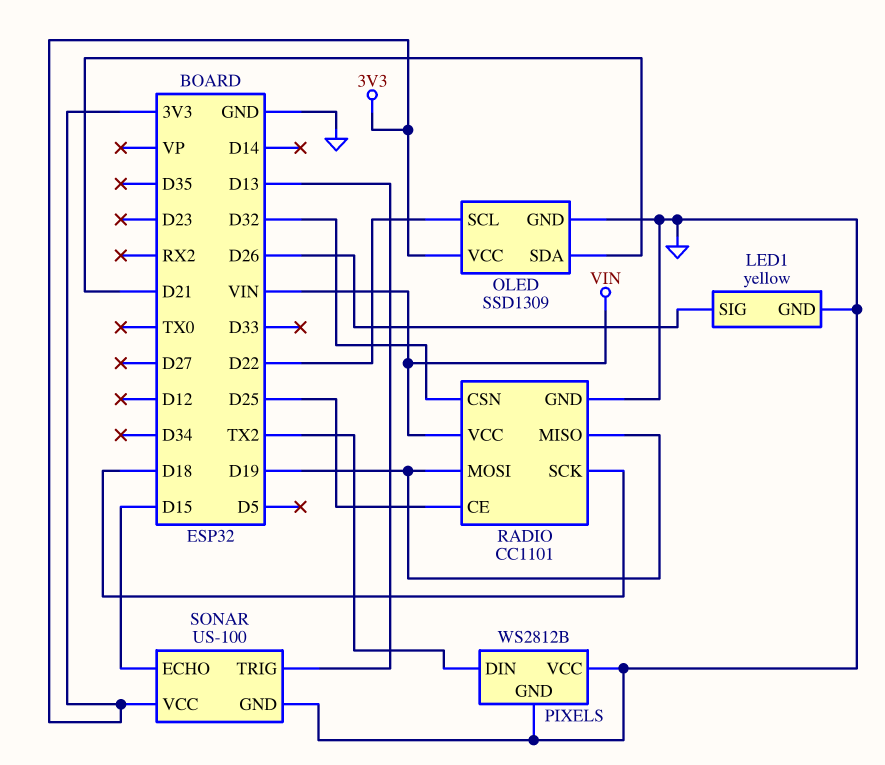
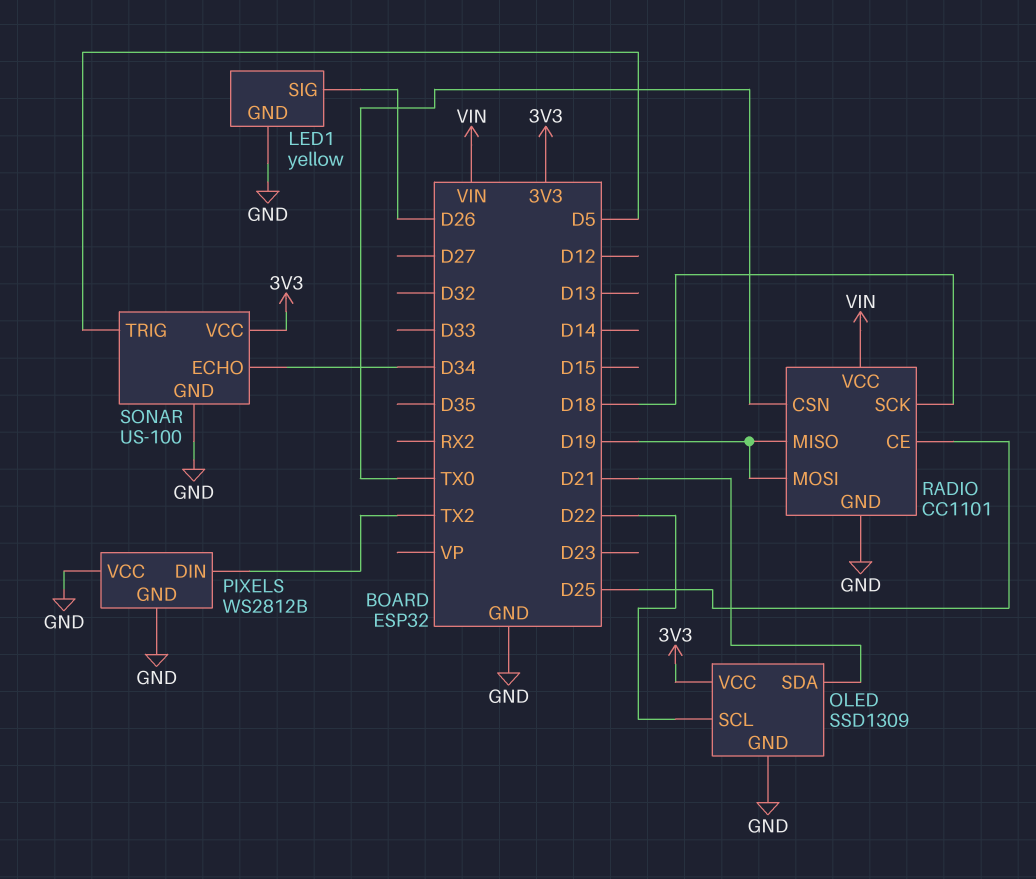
RADIO pin CSN: D32 -> TX0
SONAR pin ECHO: D15 -> D34
SONAR pin TRIG: D13 -> D5

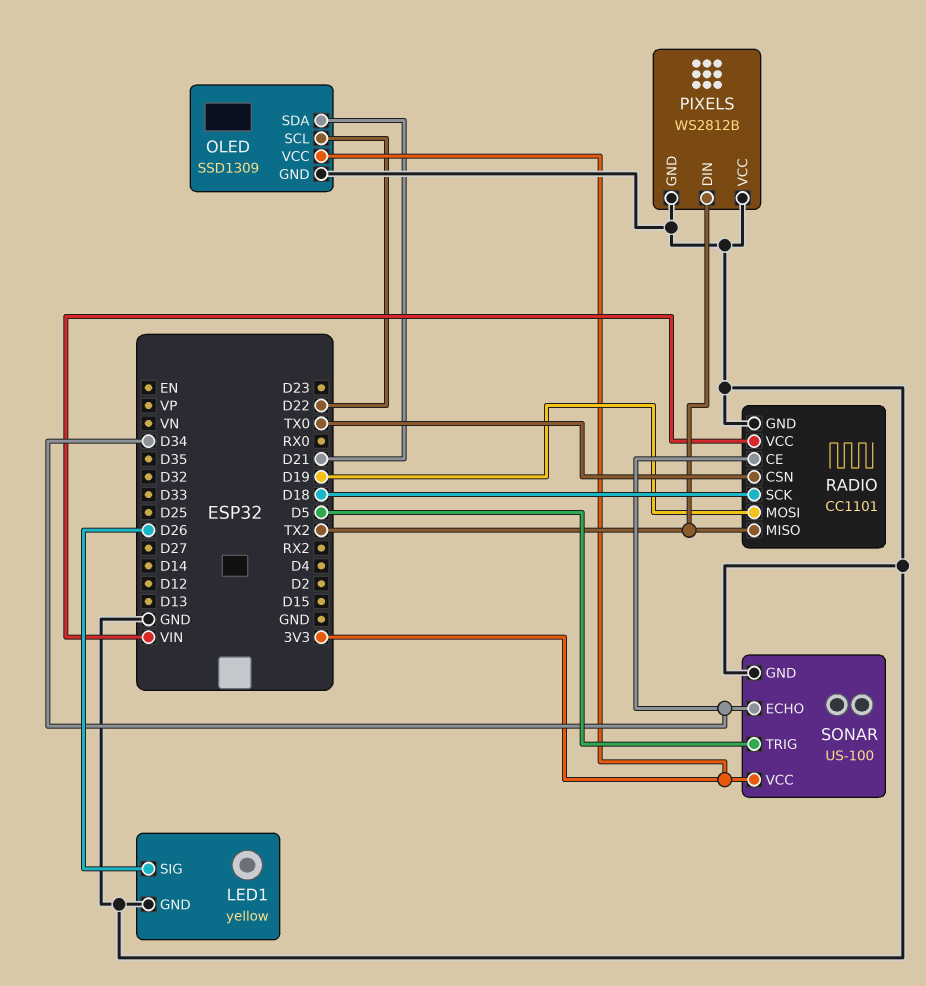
RADIO pin CE: D25 -> D34
RADIO pin MISO: D19 -> TX2

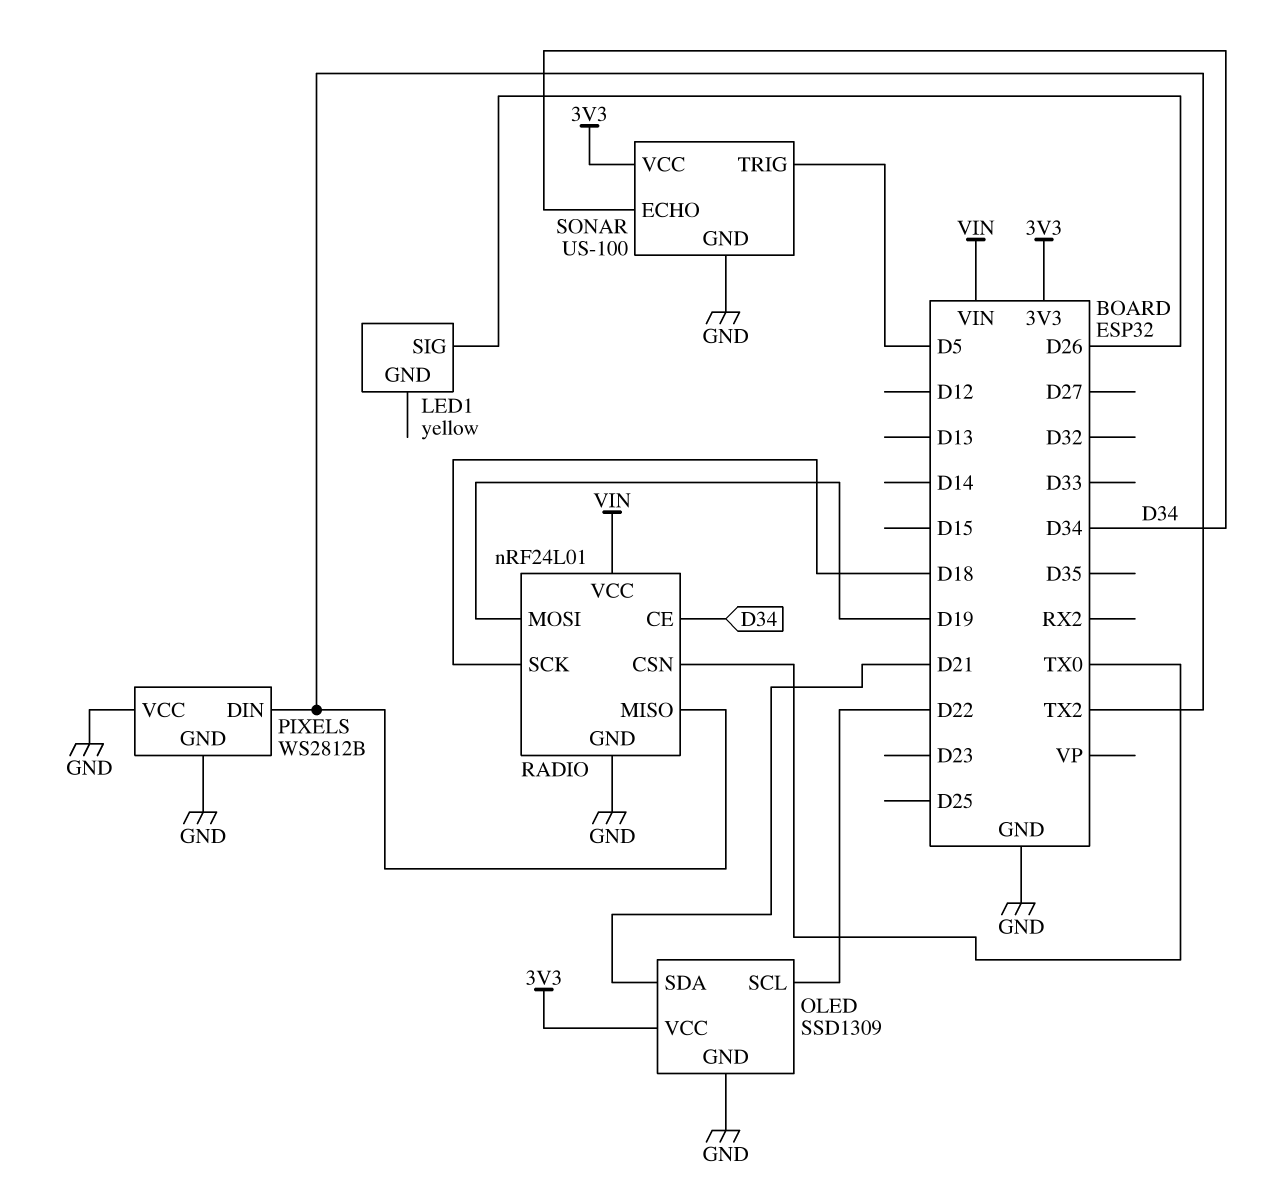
LED1 pin GND: GND -> none
RADIO: CC1101 -> nRF24L01

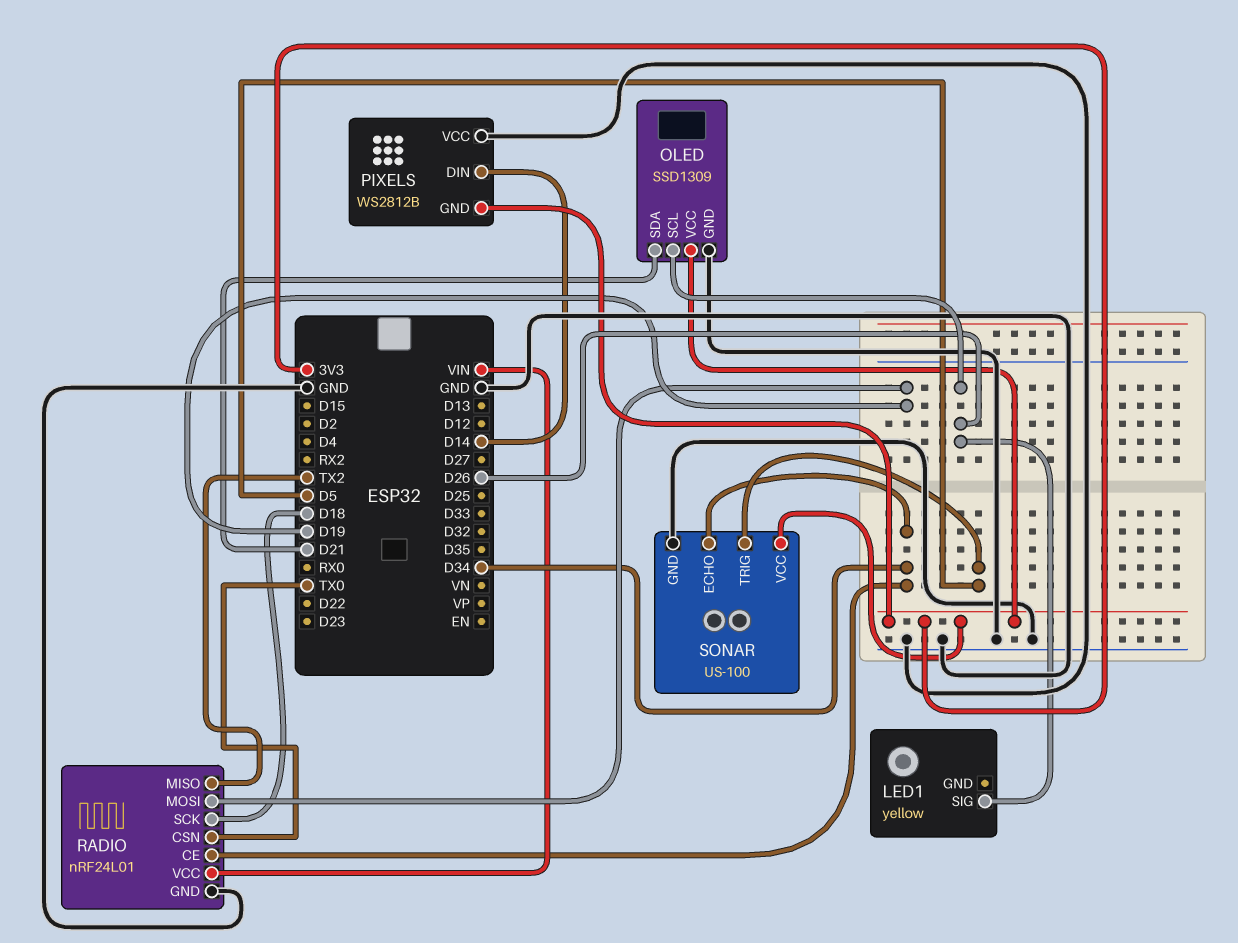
OLED pin SCL: D22 -> D26
PIXELS pin DIN: TX2 -> D14
PIXELS pin GND: GND -> 3V3

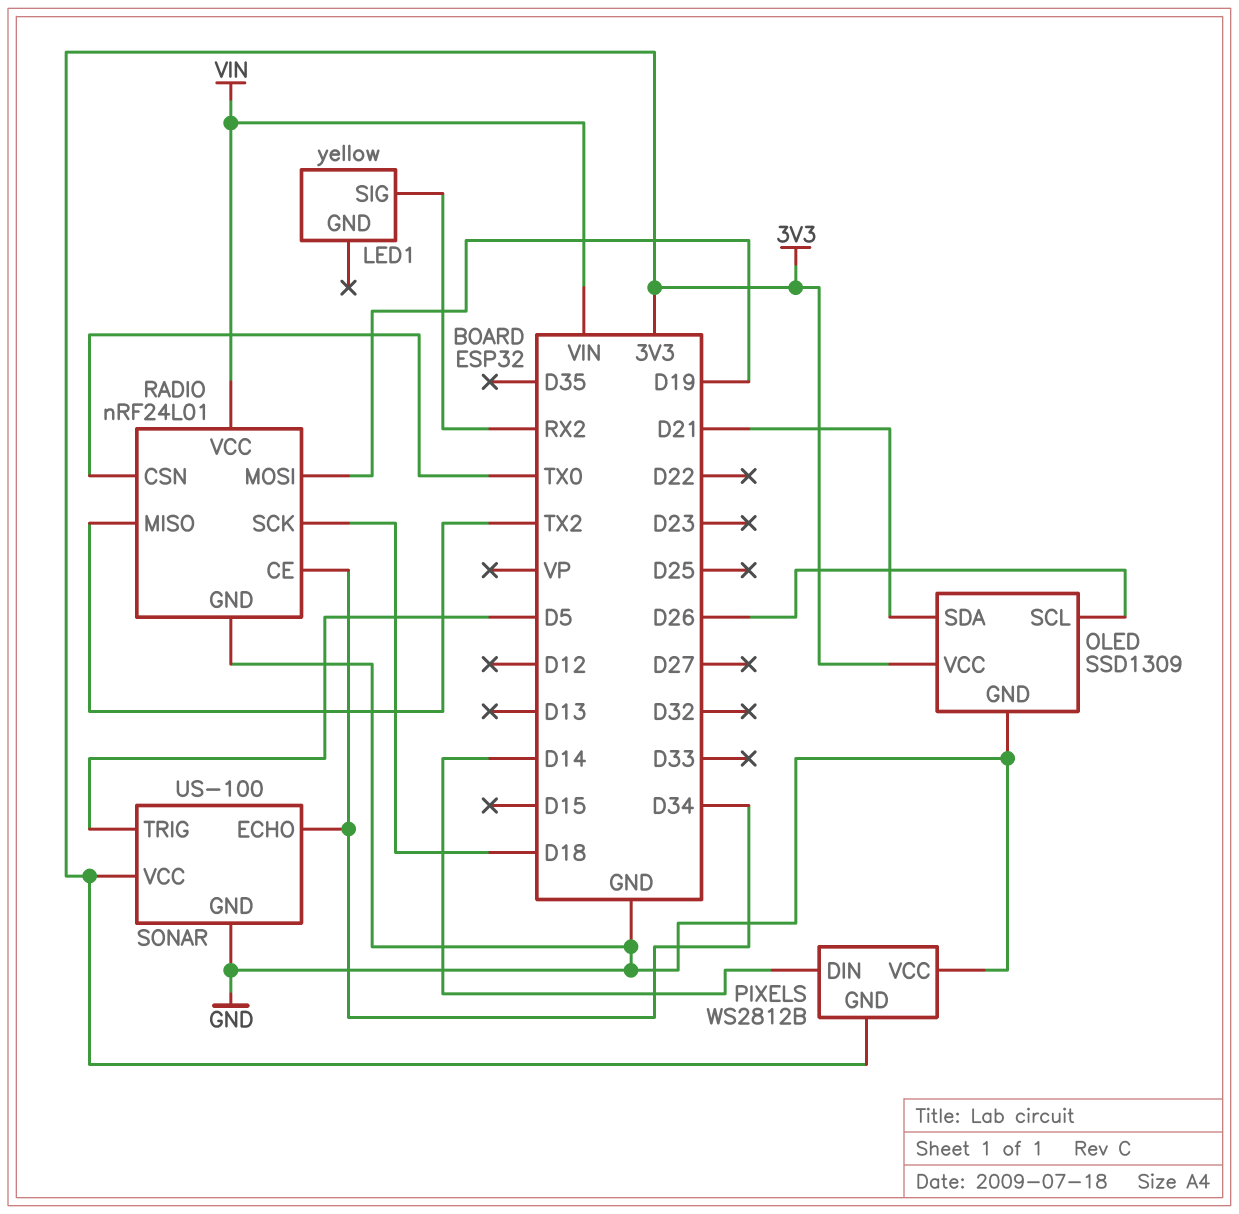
LED1 pin SIG: D26 -> RX2

